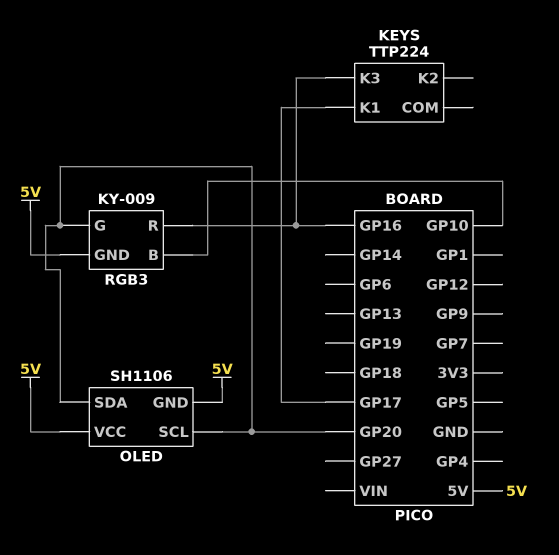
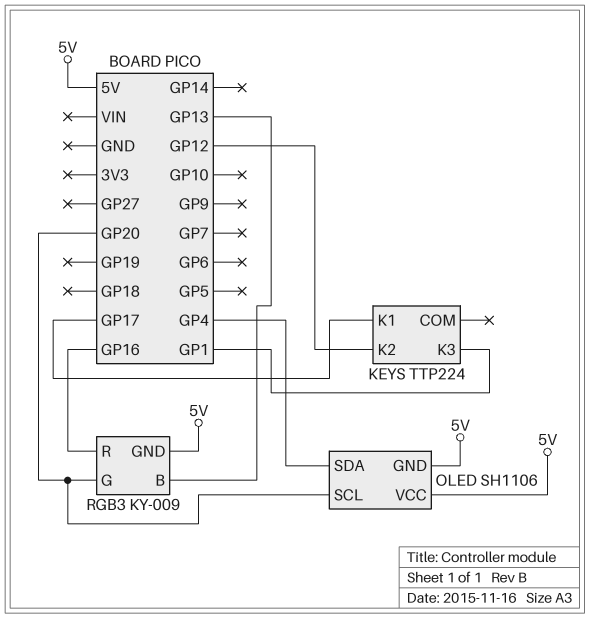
KEYS pin K2: none -> GP12
KEYS pin K3: GP16 -> GP1
OLED pin SDA: GP20 -> GP4
RGB3 pin B: GP10 -> GP13

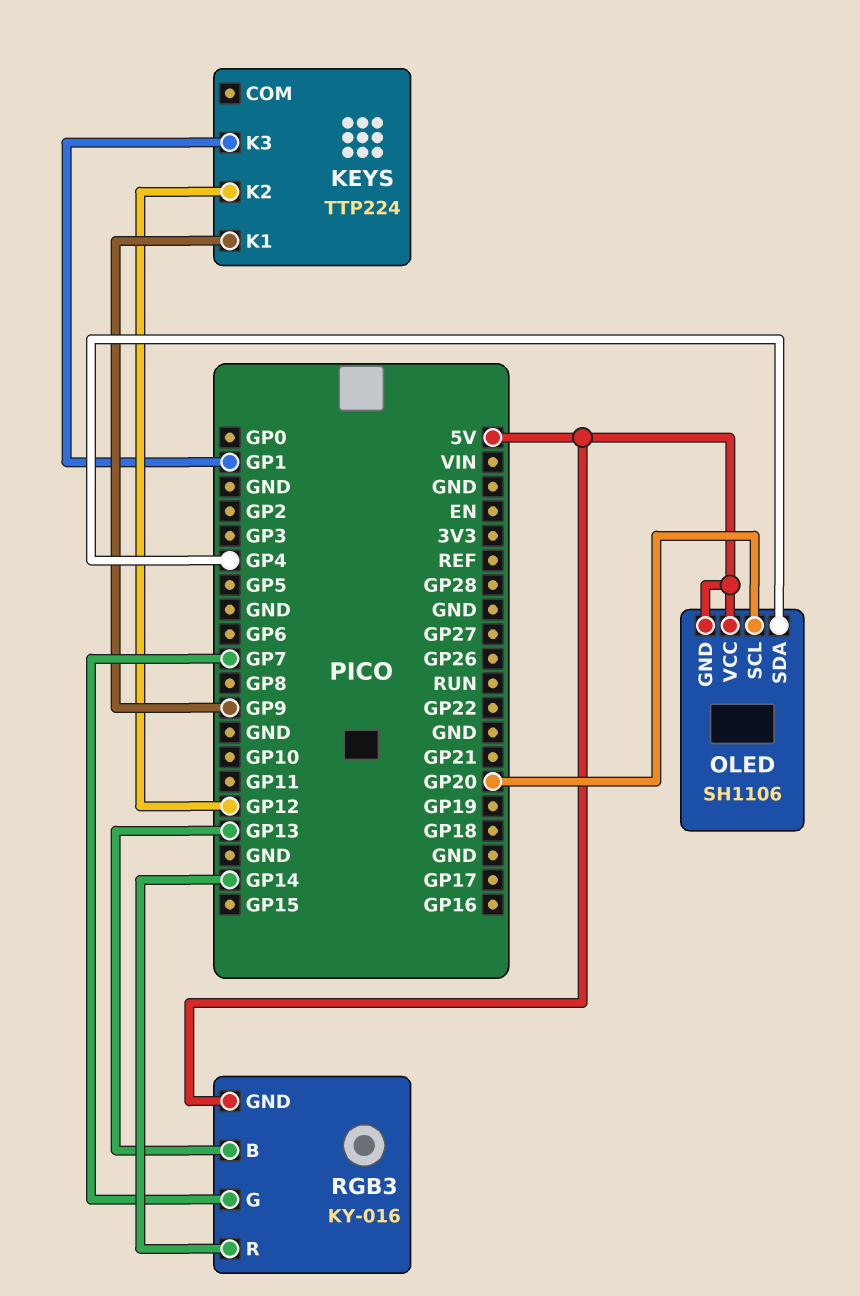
KEYS pin K1: GP17 -> GP9
RGB3: KY-009 -> KY-016
RGB3 pin G: GP20 -> GP7
RGB3 pin R: GP16 -> GP14

